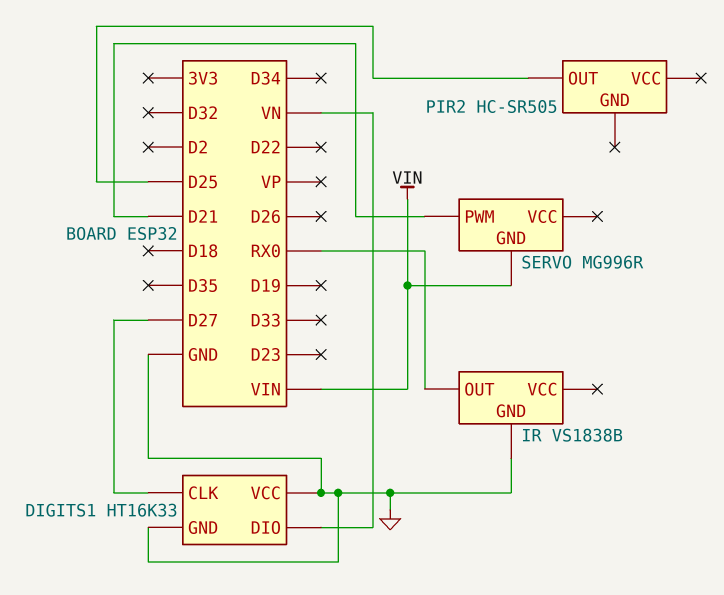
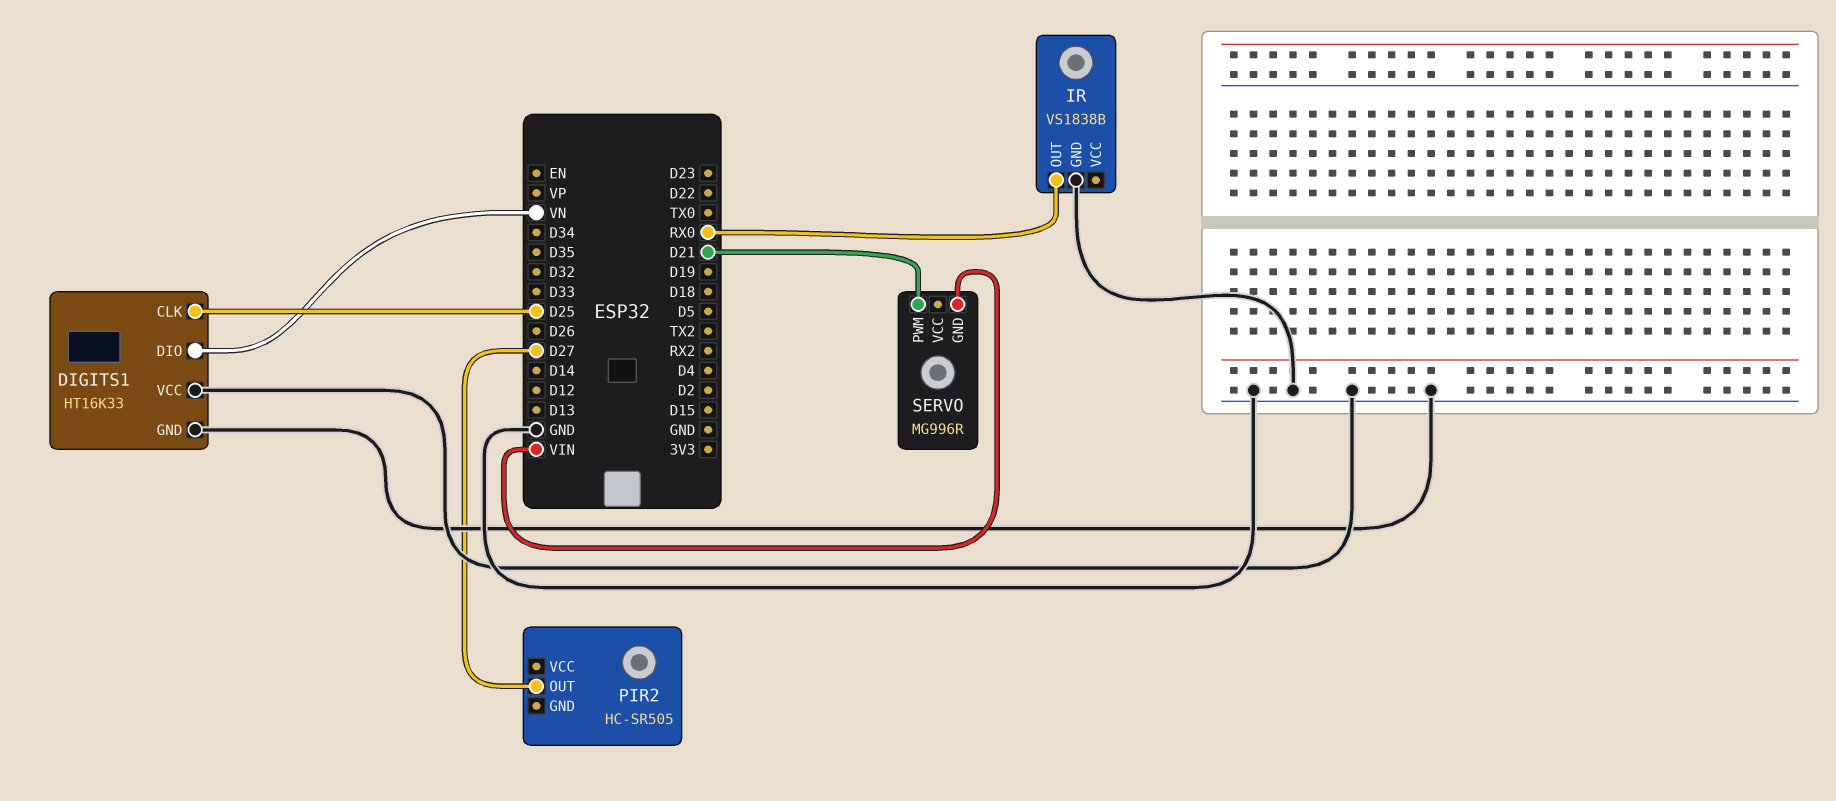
DIGITS1 pin CLK: D27 -> D25
PIR2 pin OUT: D25 -> D27

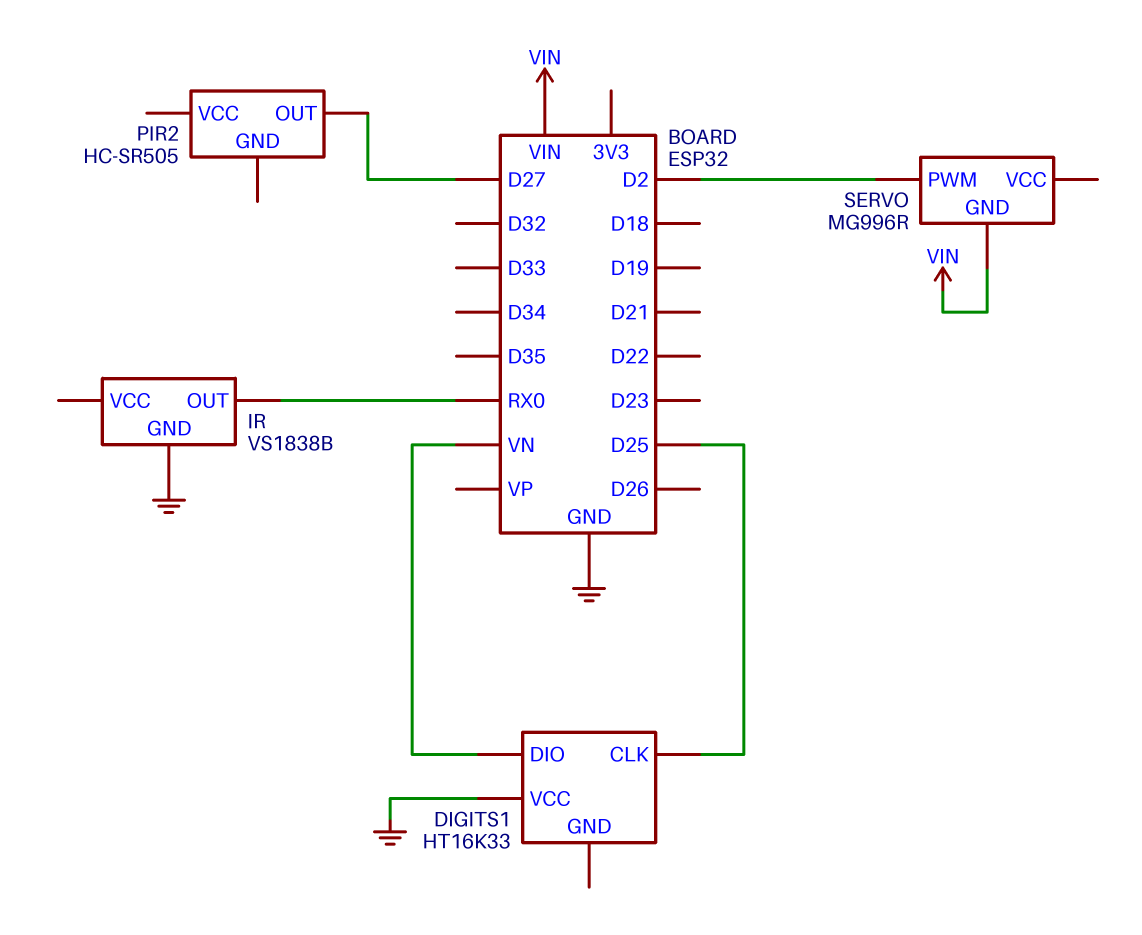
DIGITS1 pin GND: GND -> none
SERVO pin PWM: D21 -> D2

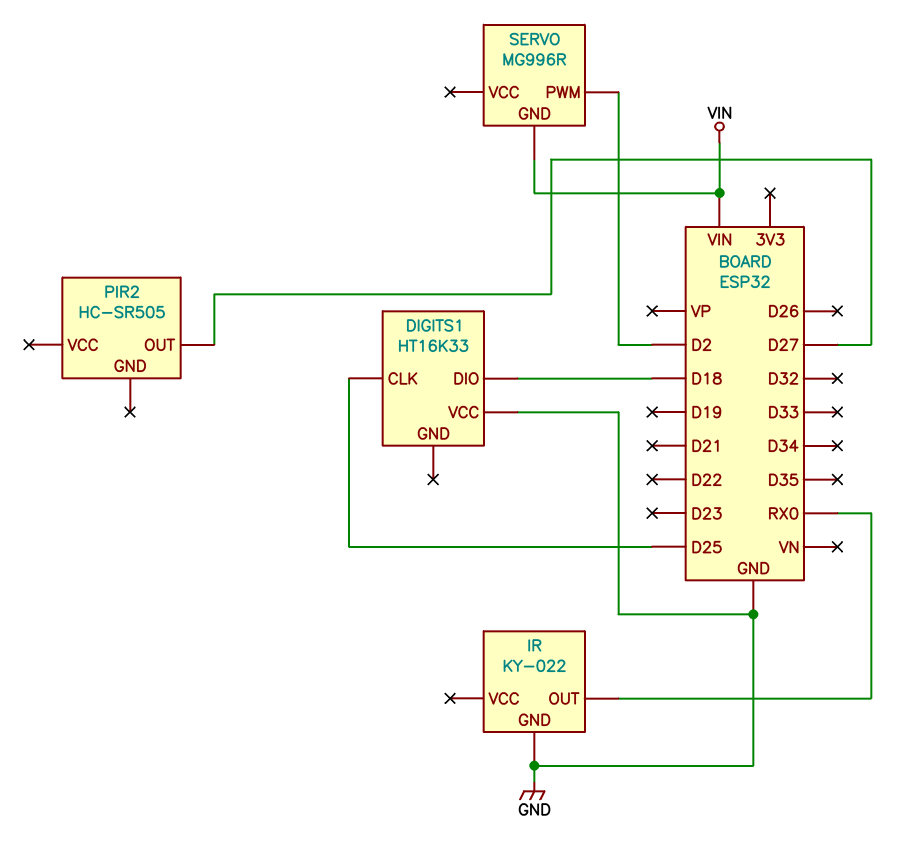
DIGITS1 pin DIO: VN -> D18
IR: VS1838B -> KY-022

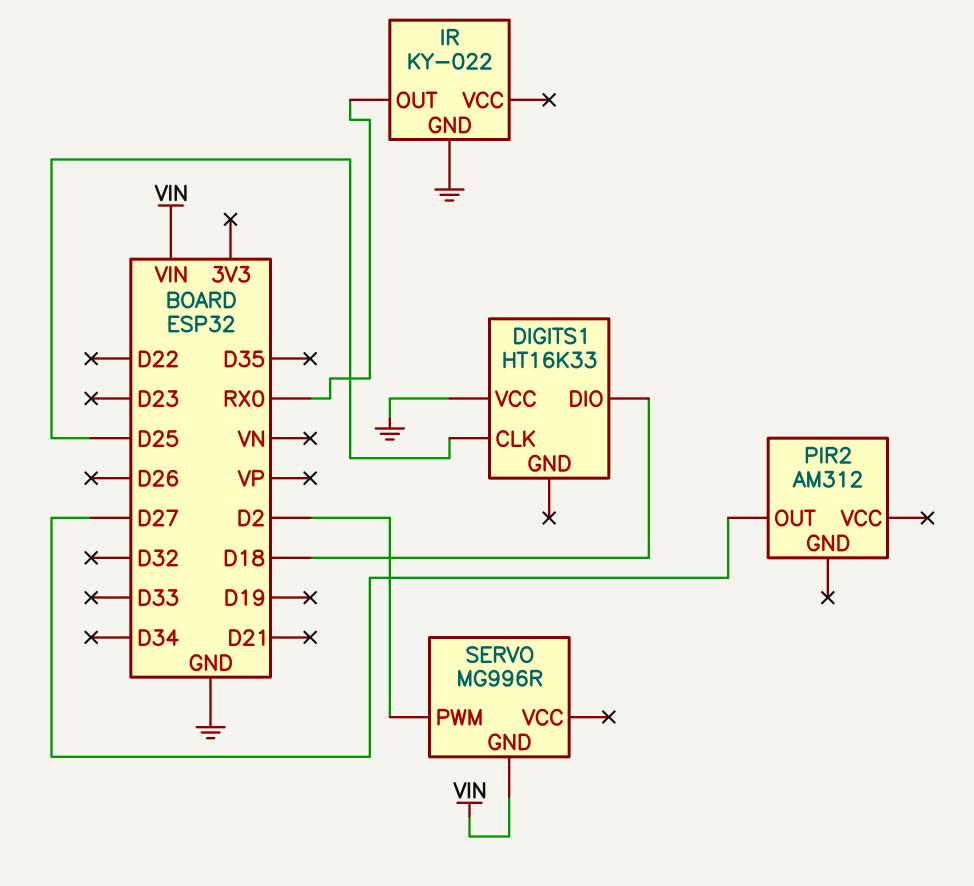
PIR2: HC-SR505 -> AM312

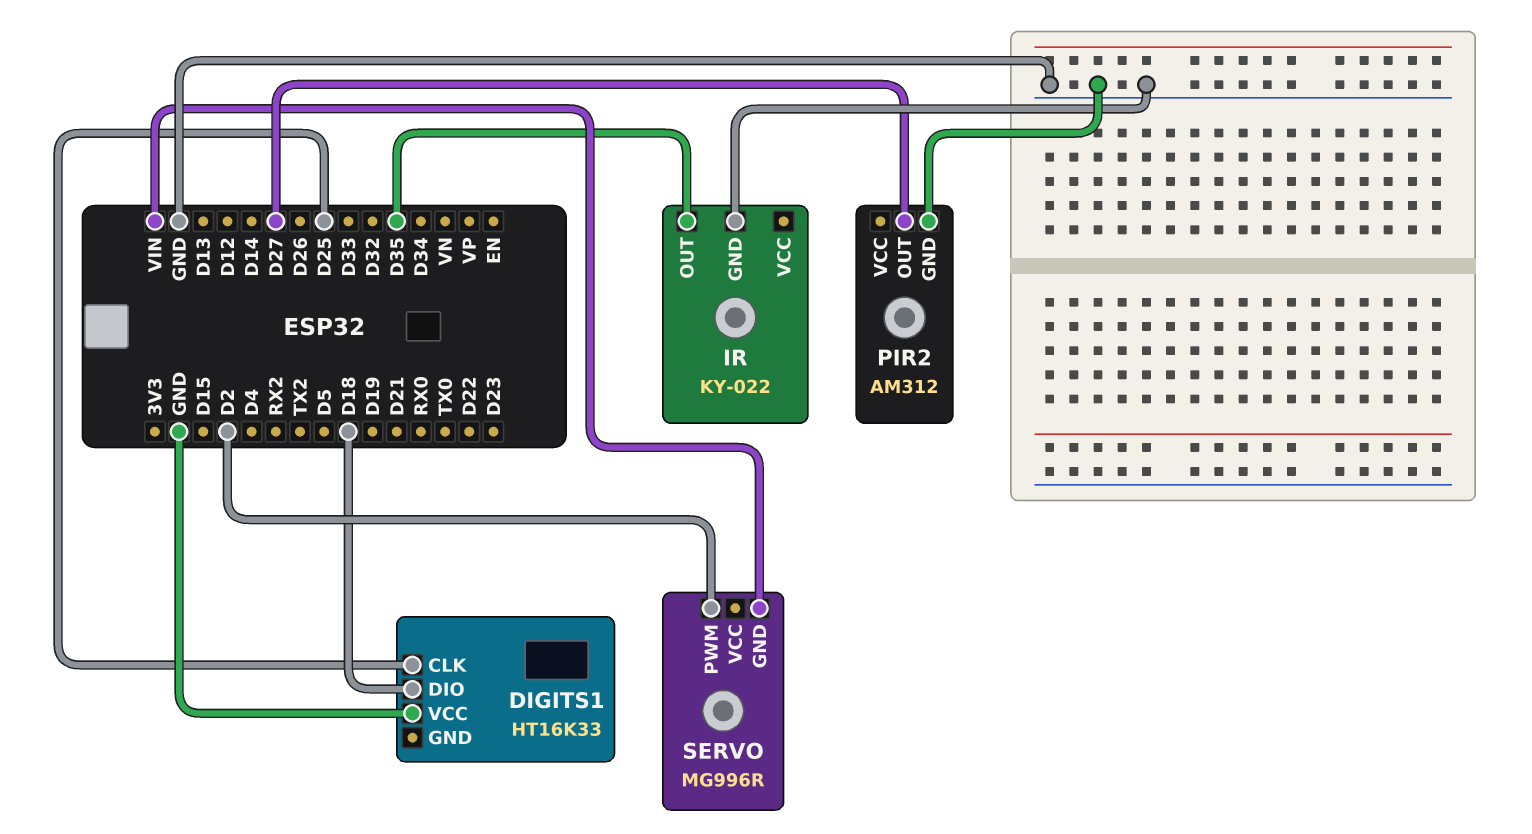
IR pin OUT: RX0 -> D35
PIR2 pin GND: none -> GND

